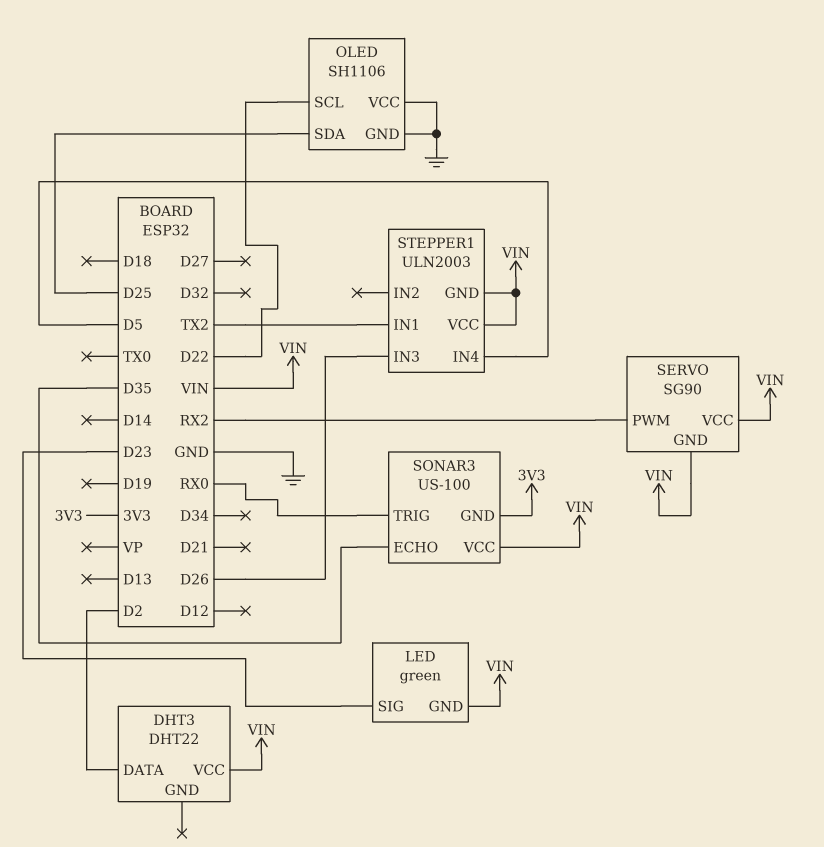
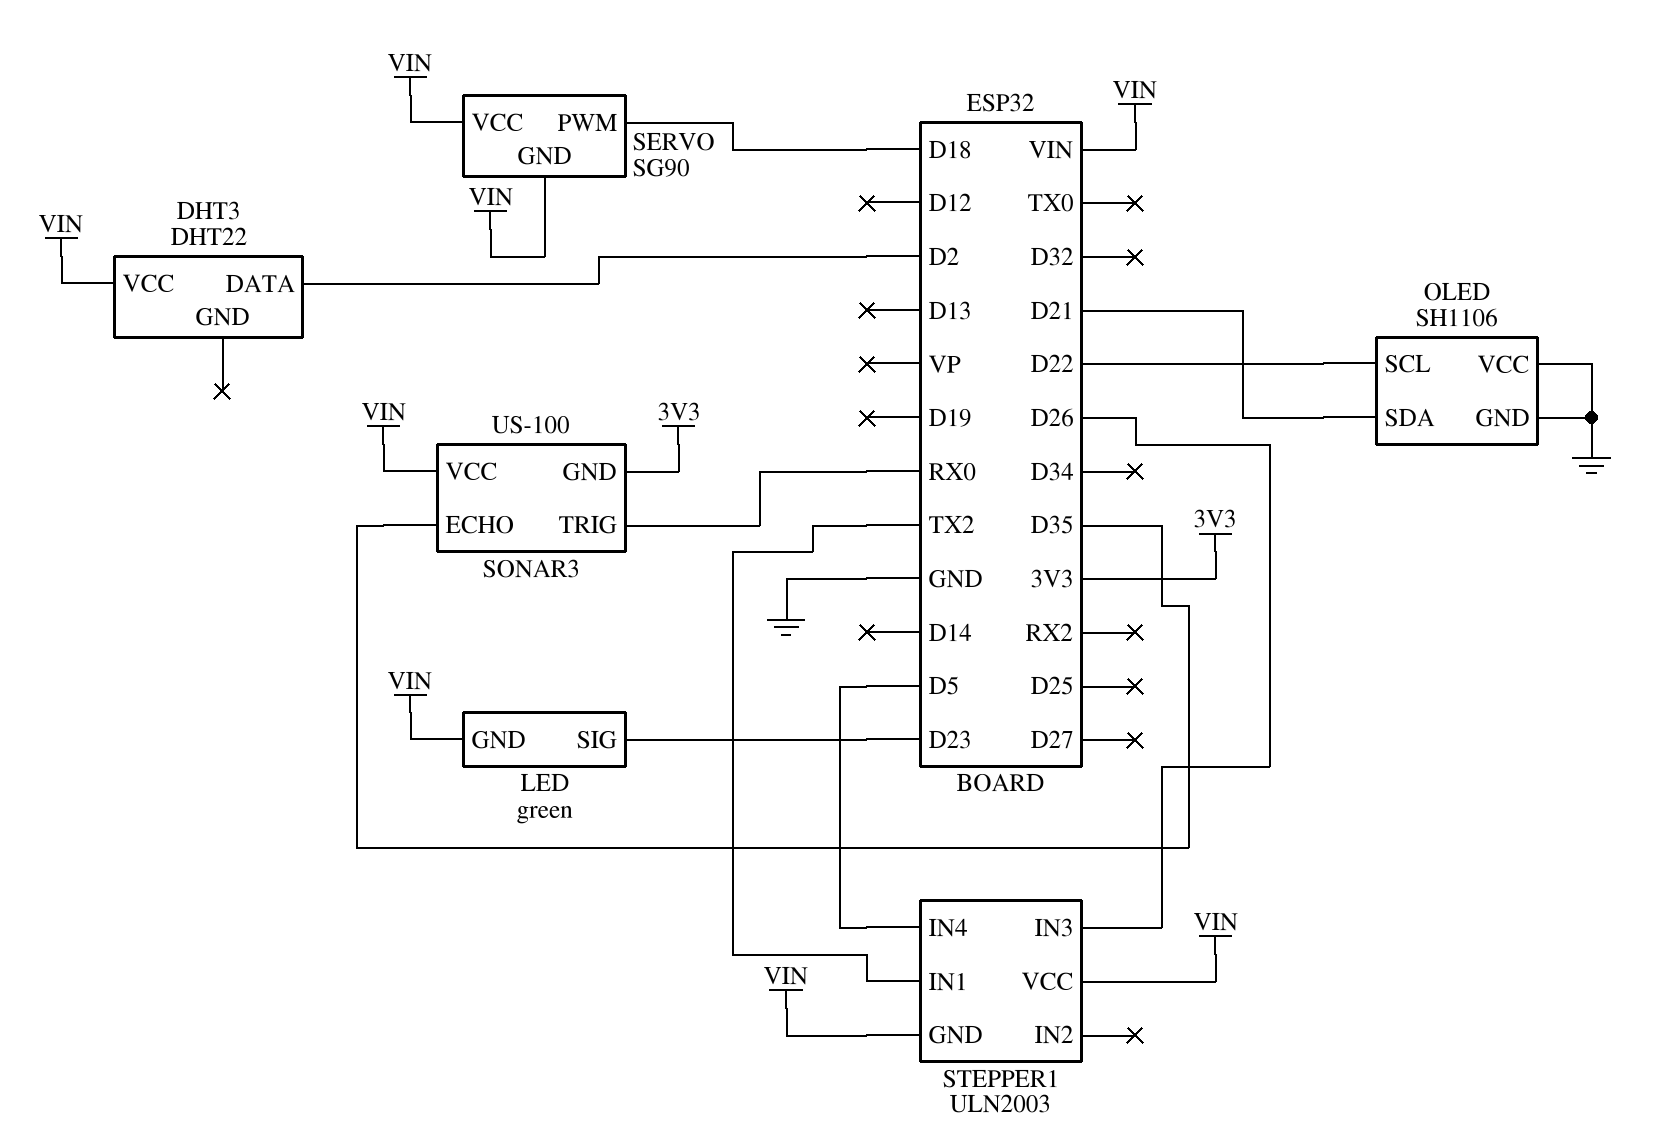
OLED pin SDA: D25 -> D21
SERVO pin PWM: RX2 -> D18

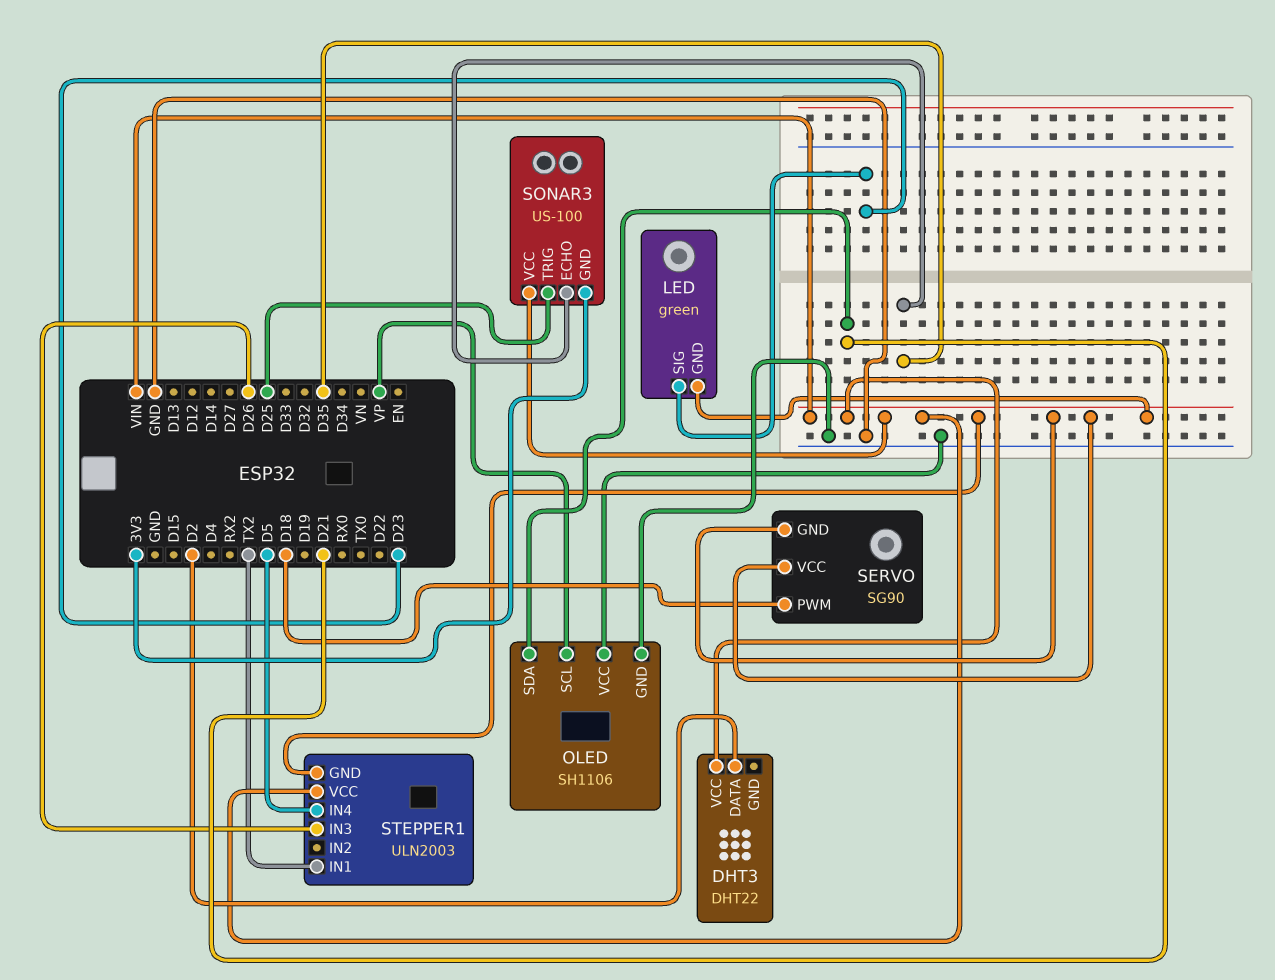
OLED pin SCL: D22 -> VP
SONAR3 pin TRIG: RX0 -> D25

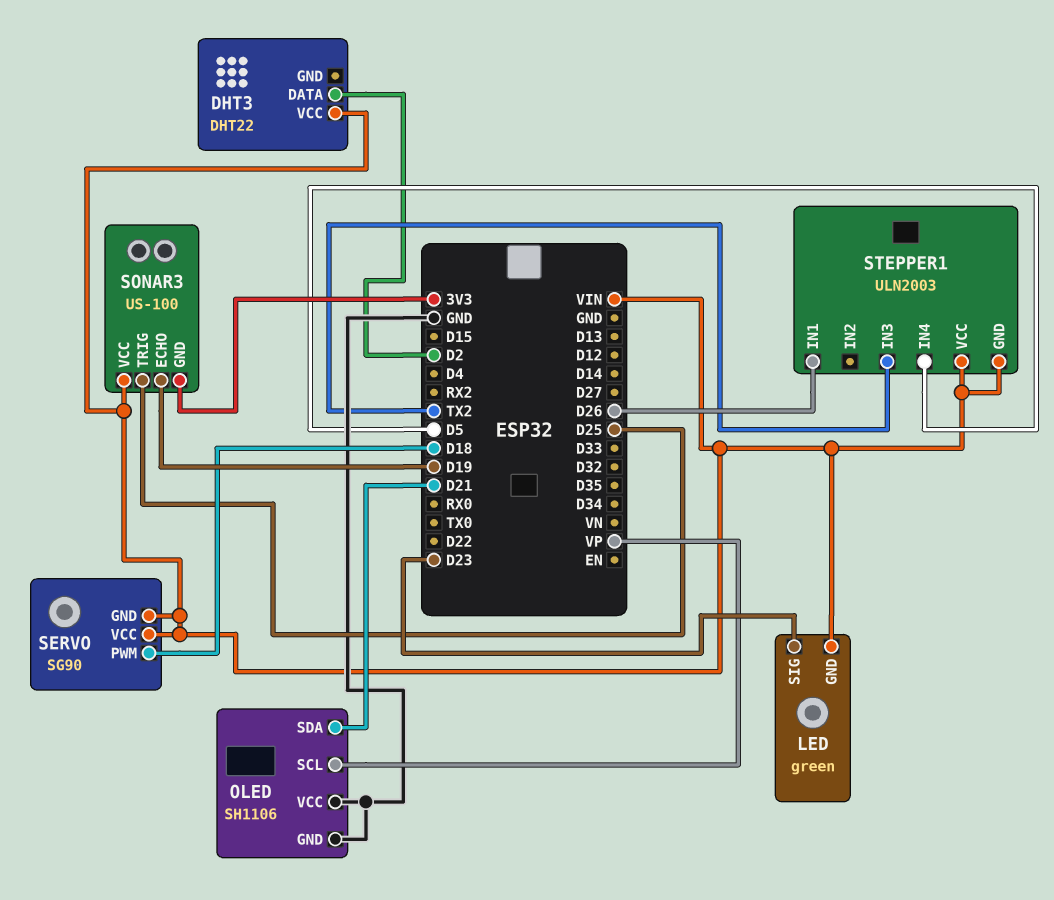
SONAR3 pin ECHO: D35 -> D19
STEPPER1 pin IN1: TX2 -> D26
STEPPER1 pin IN3: D26 -> TX2

